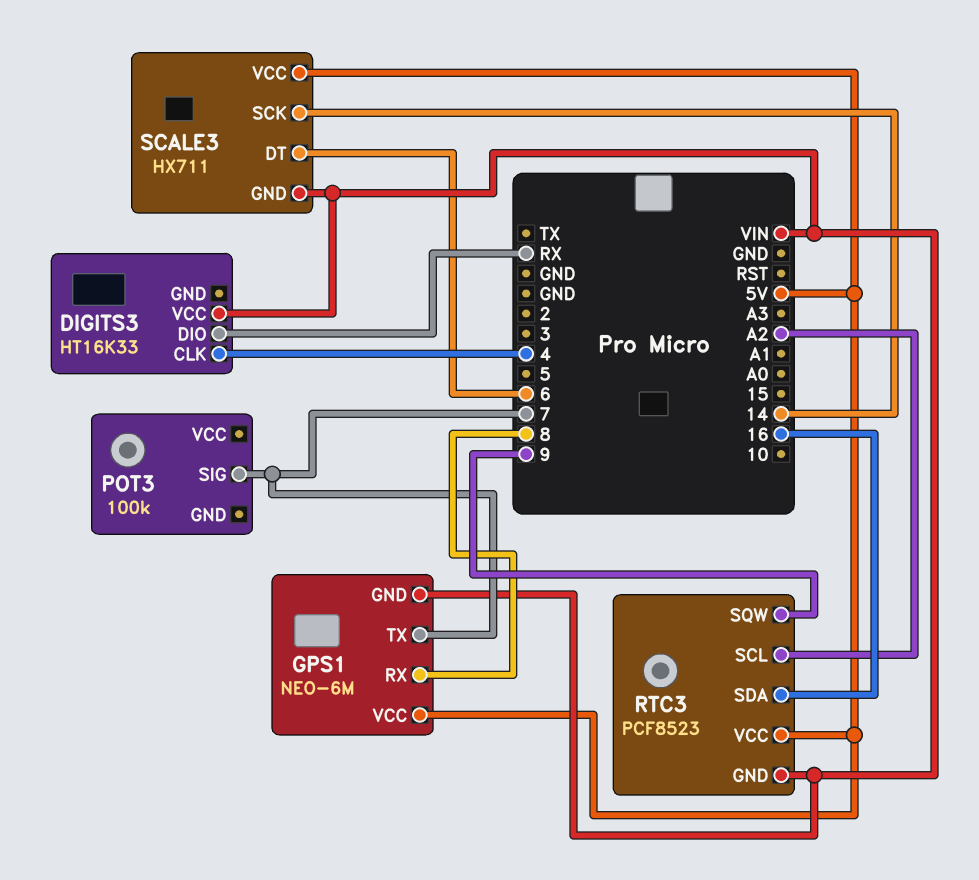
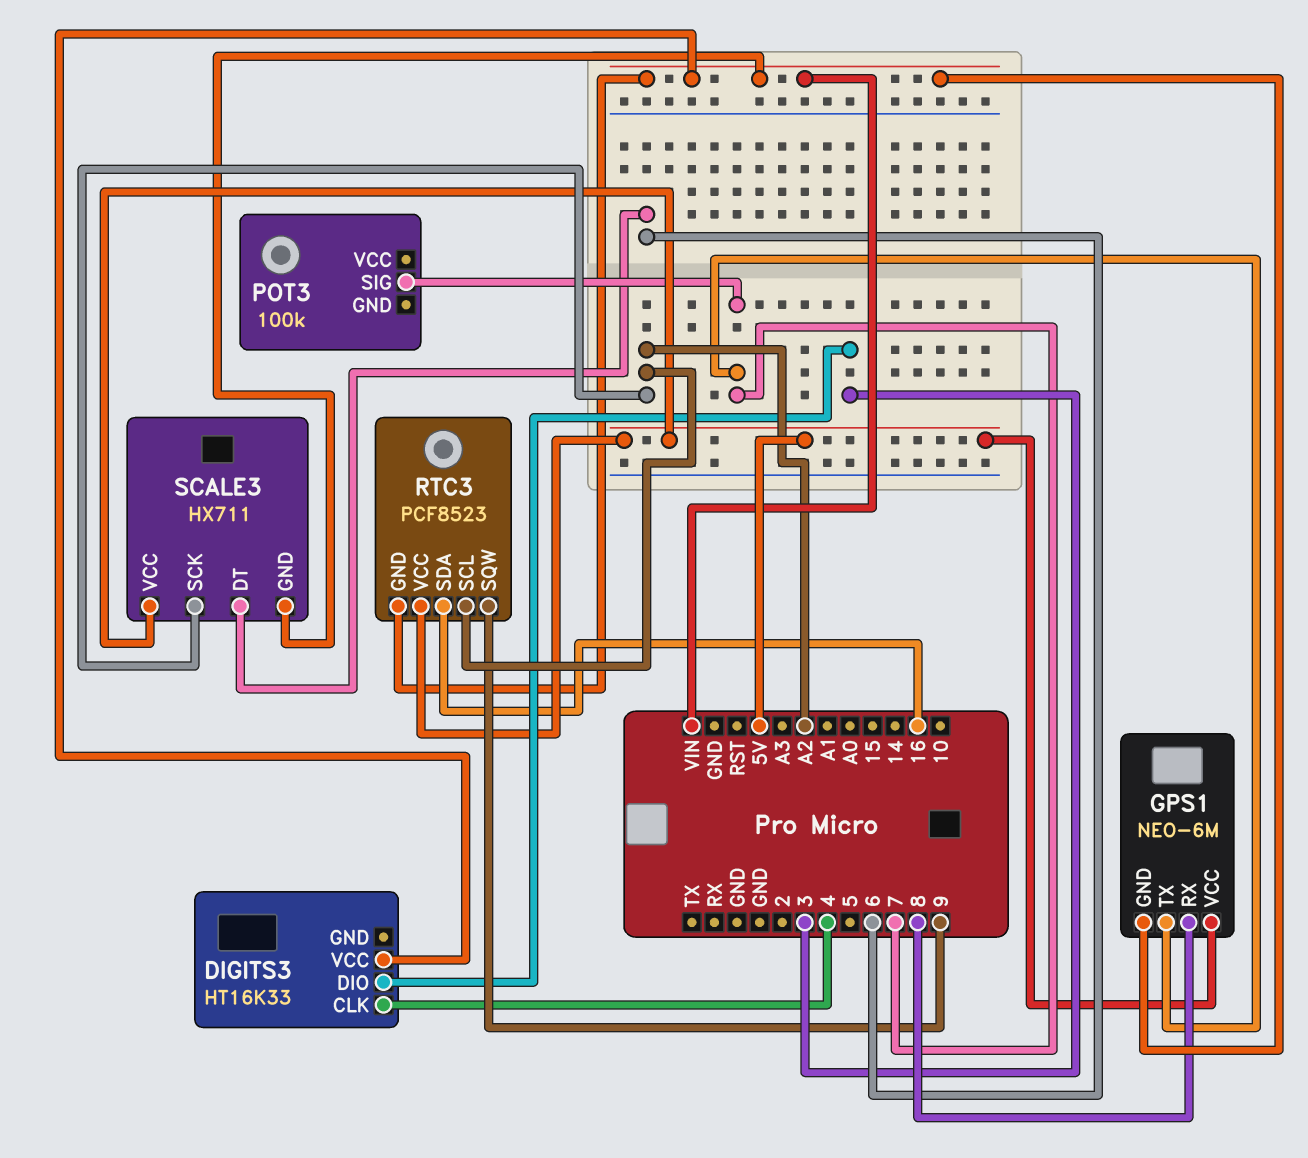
DIGITS3 pin DIO: RX -> 3
SCALE3 pin SCK: 14 -> A2

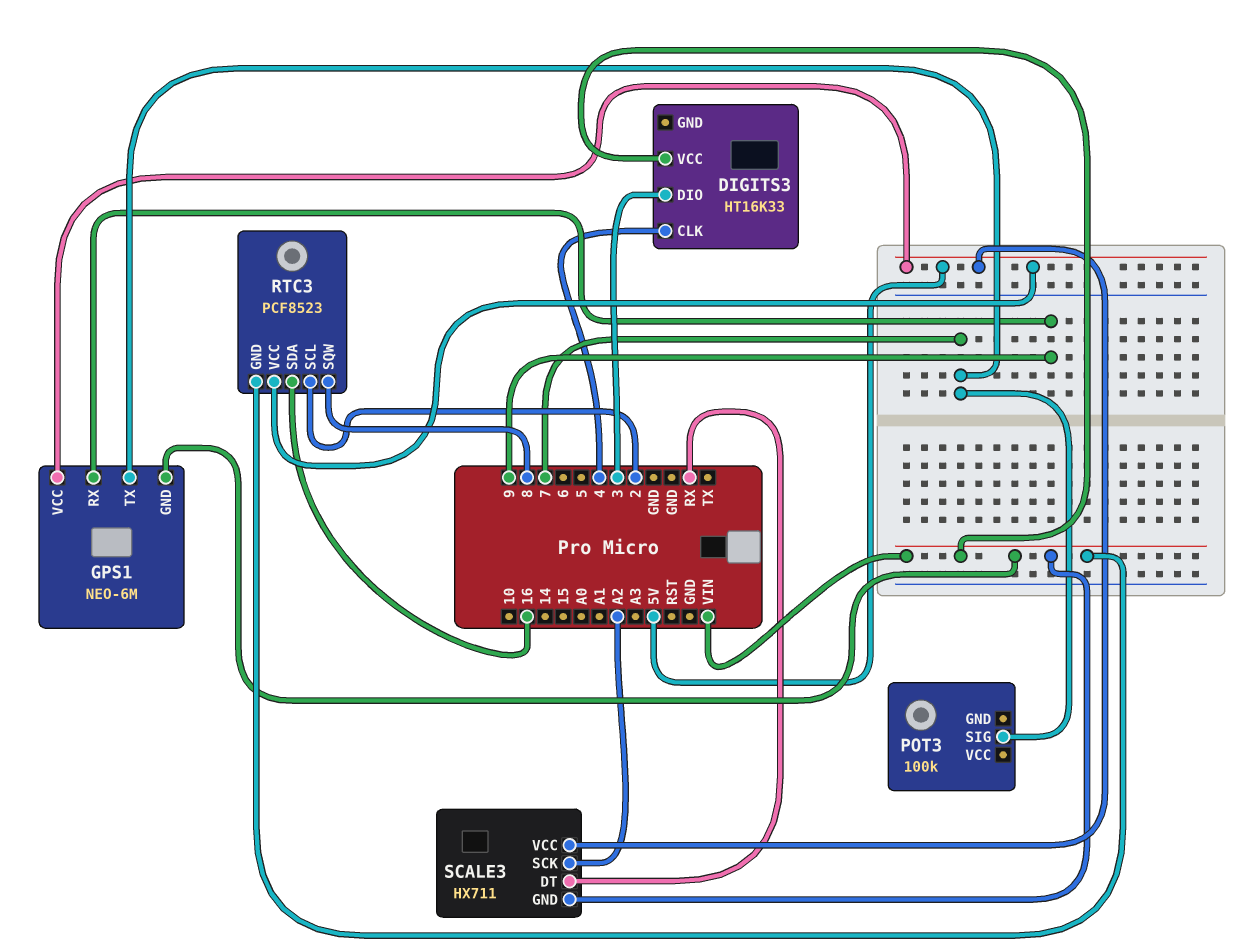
GPS1 pin RX: 8 -> 9
RTC3 pin SCL: A2 -> 2
RTC3 pin SQW: 9 -> 8
SCALE3 pin DT: 6 -> RX

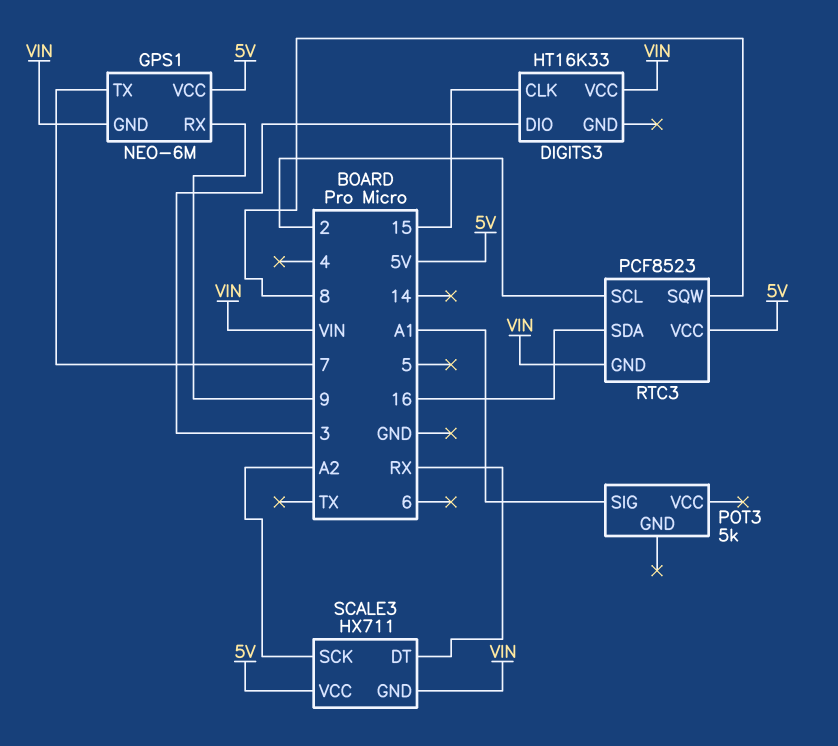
DIGITS3 pin CLK: 4 -> 15
POT3: 100k -> 5k
POT3 pin SIG: 7 -> A1

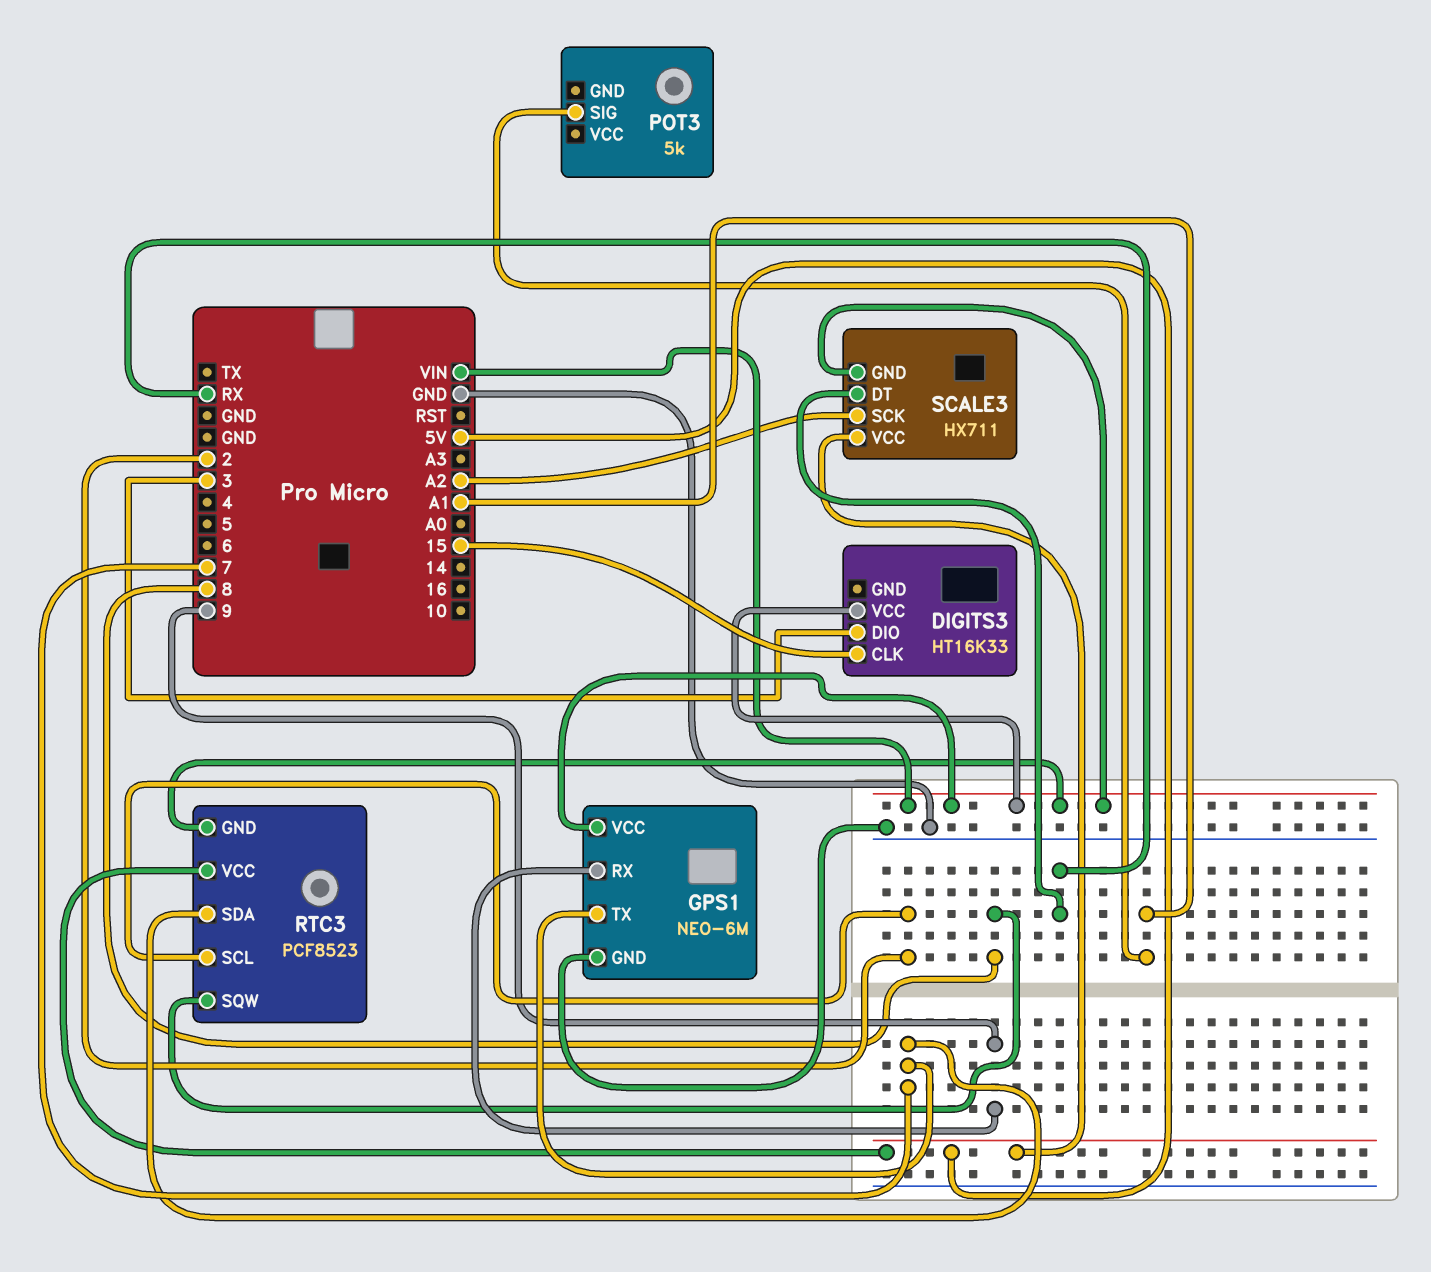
GPS1 pin GND: VIN -> GND
GPS1 pin VCC: 5V -> VIN
RTC3 pin SDA: 16 -> 7

